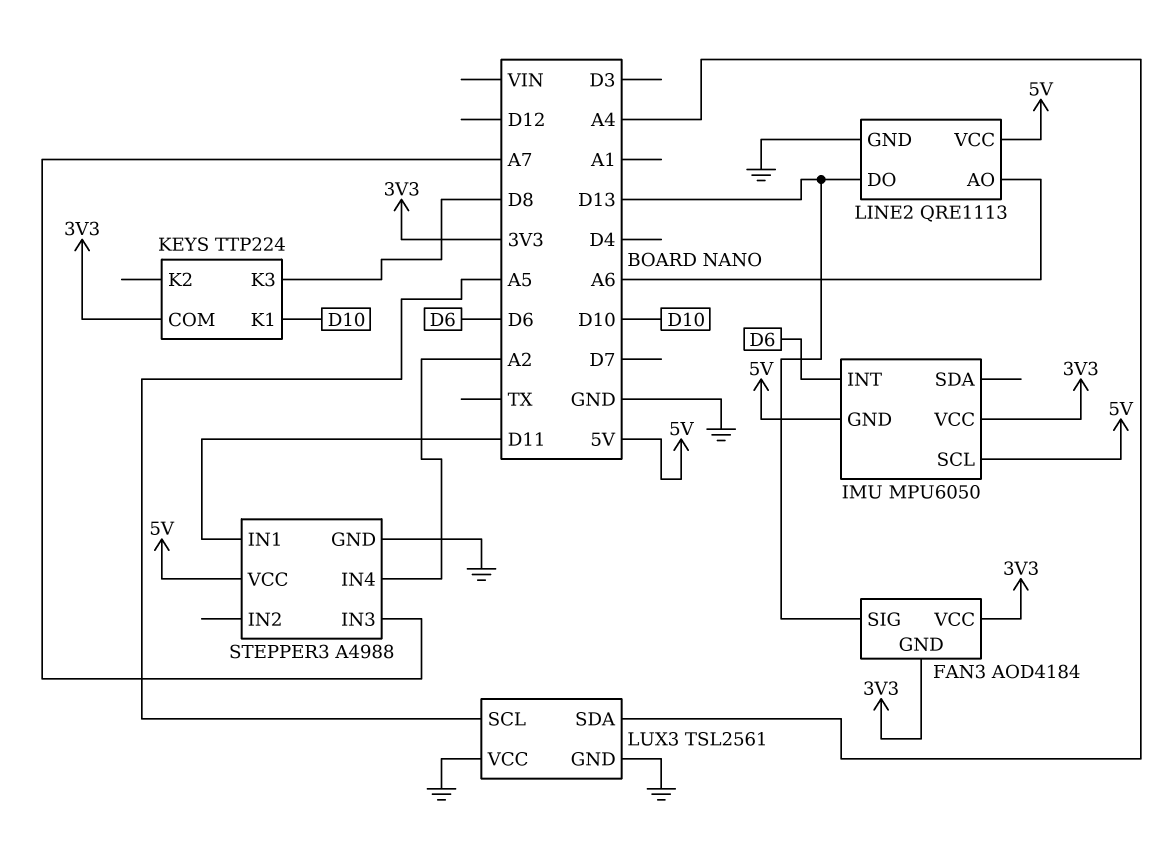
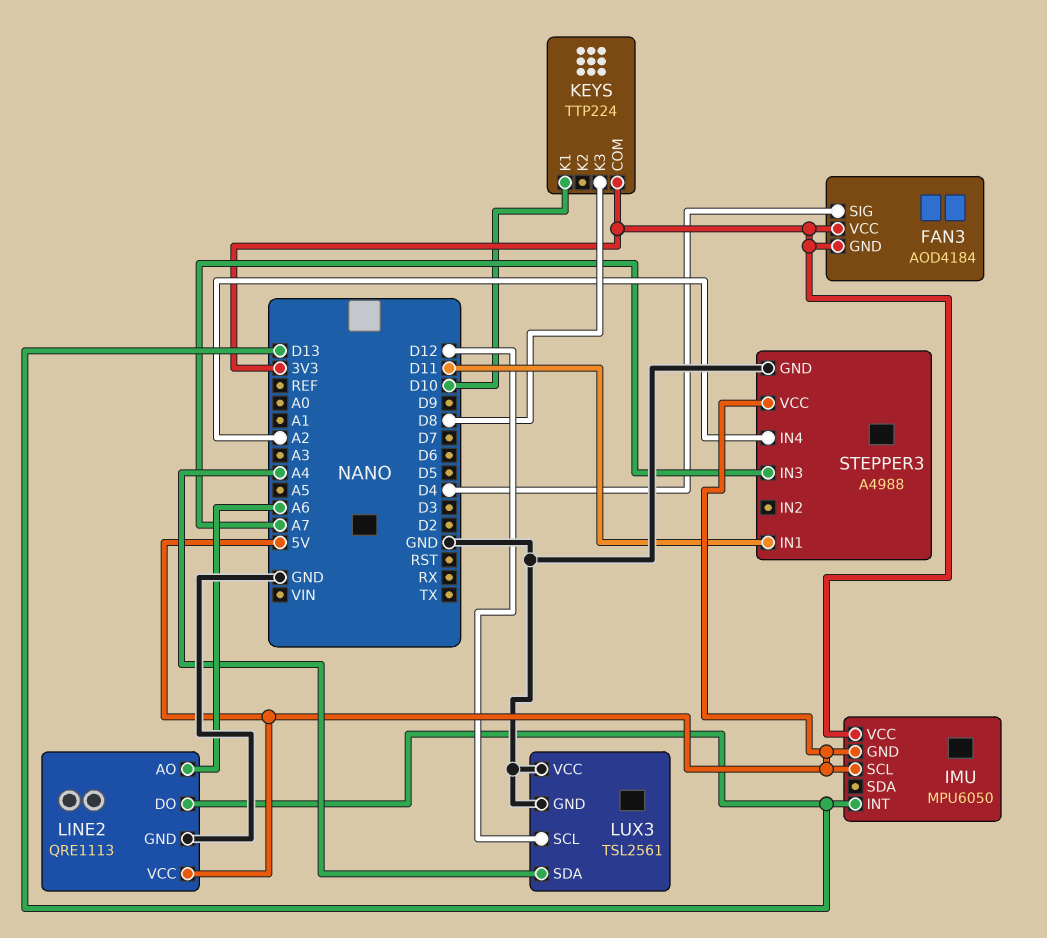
FAN3 pin SIG: D13 -> D4
IMU pin INT: D6 -> D13
LUX3 pin SCL: A5 -> D12

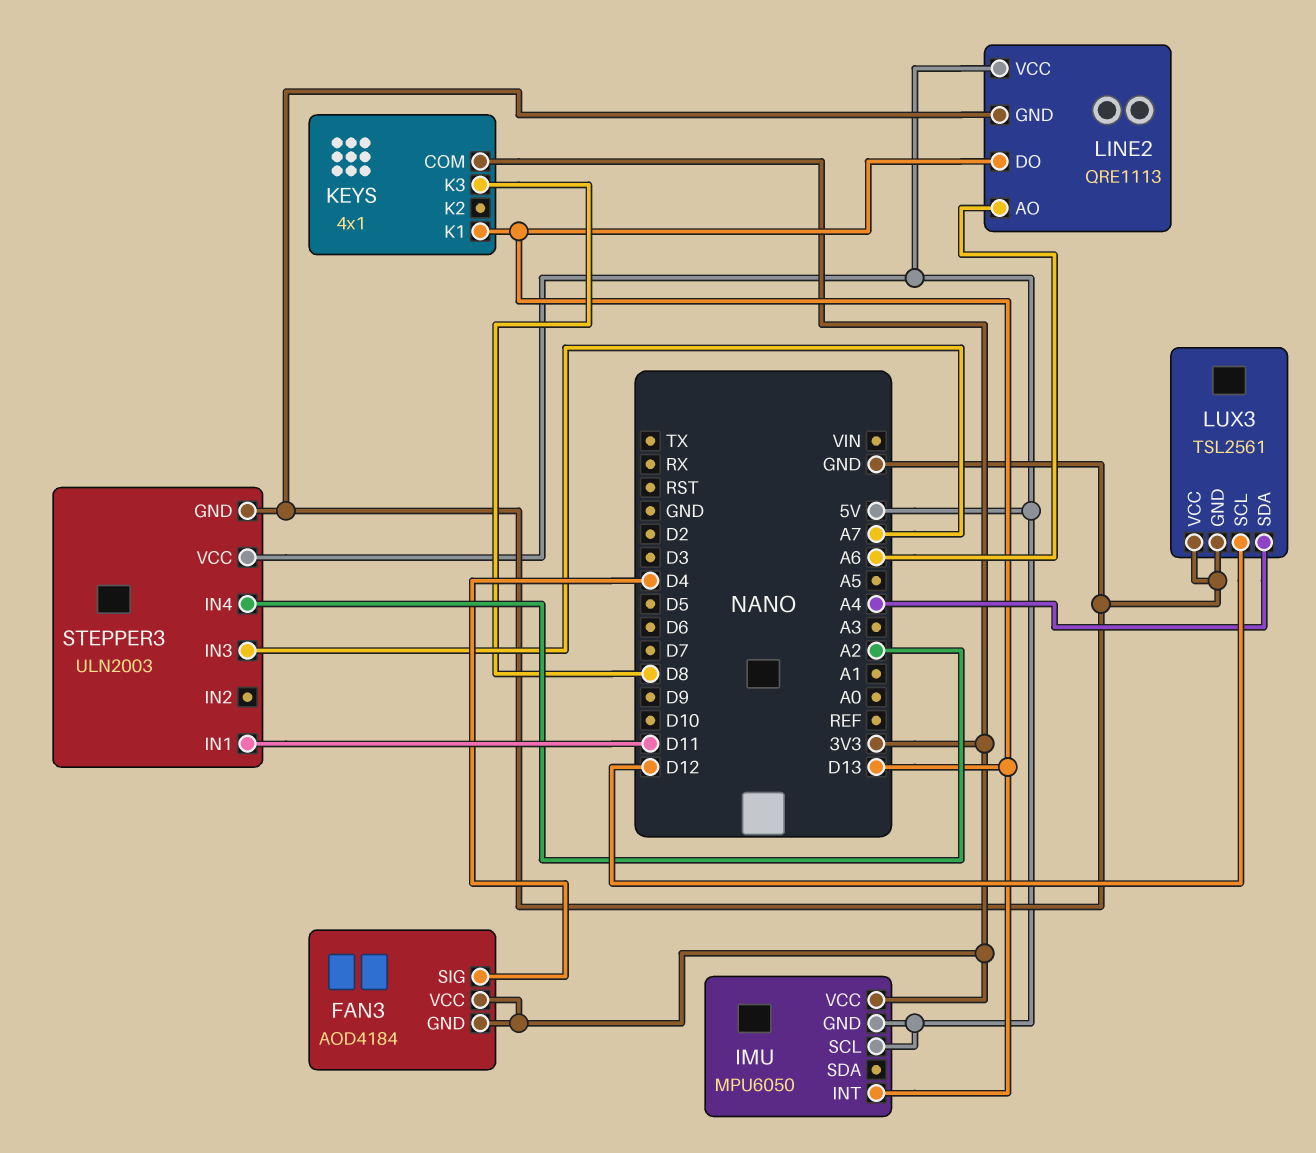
KEYS: TTP224 -> 4x1
KEYS pin K1: D10 -> D13
STEPPER3: A4988 -> ULN2003

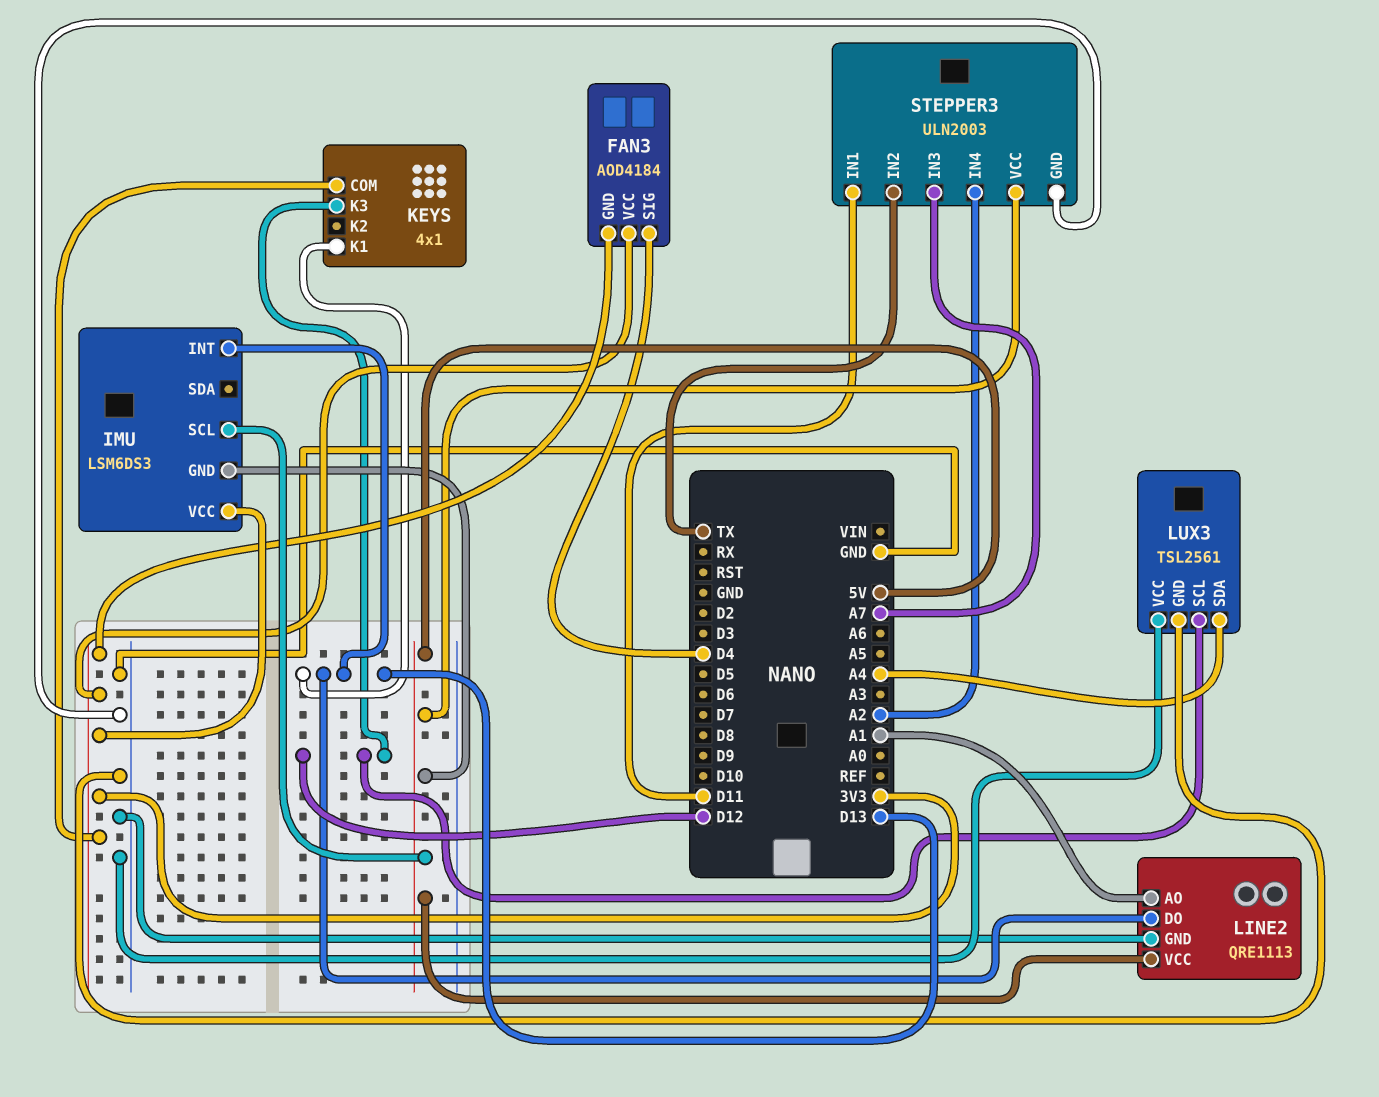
IMU: MPU6050 -> LSM6DS3
KEYS pin K3: D8 -> D12
LINE2 pin AO: A6 -> A1
STEPPER3 pin IN2: none -> TX

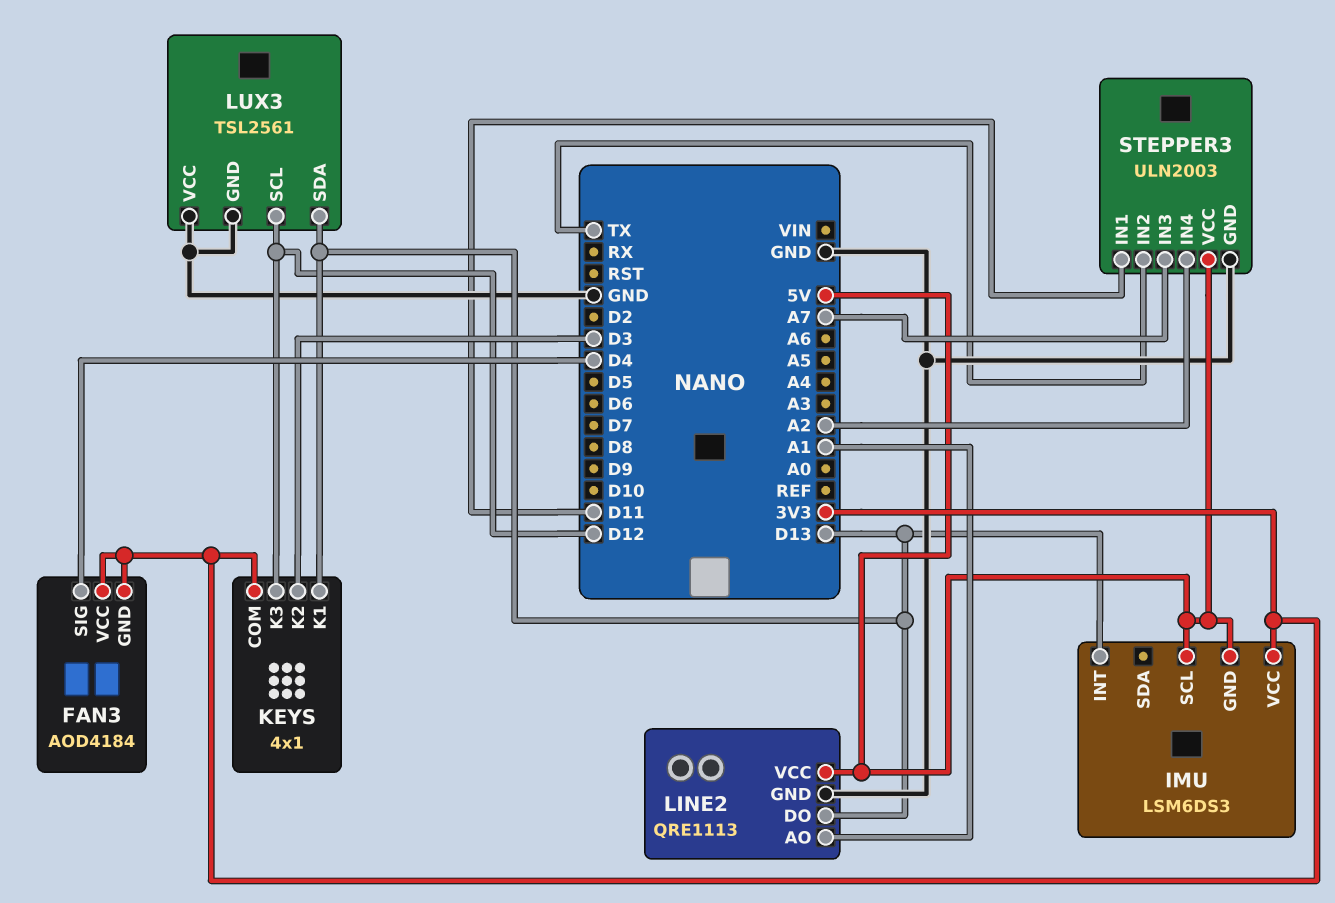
KEYS pin K2: none -> D3
LUX3 pin SDA: A4 -> D13

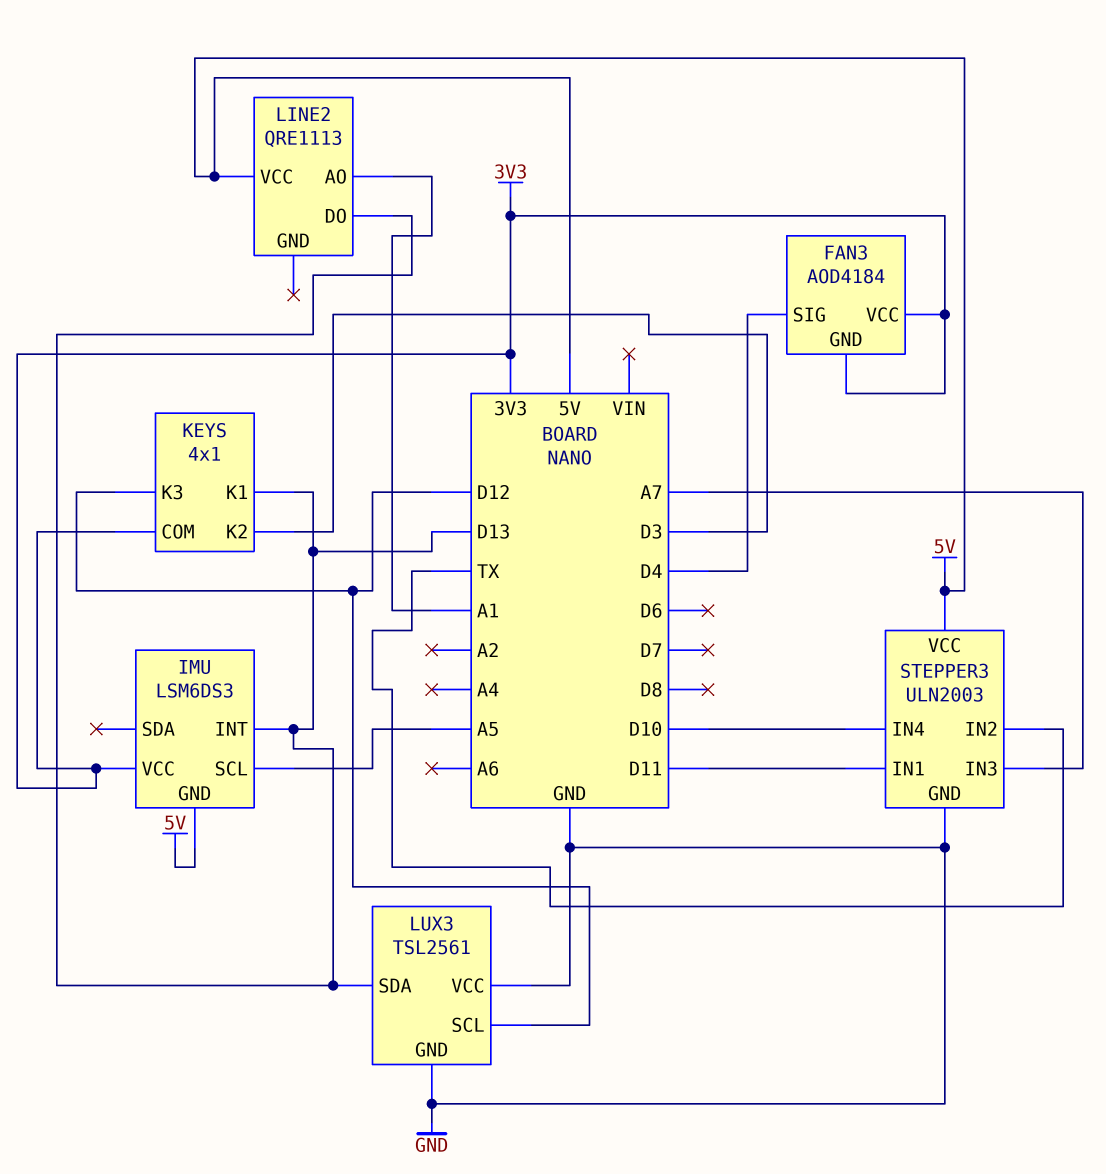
IMU pin SCL: 5V -> A5
LINE2 pin GND: GND -> none
STEPPER3 pin IN4: A2 -> D10

